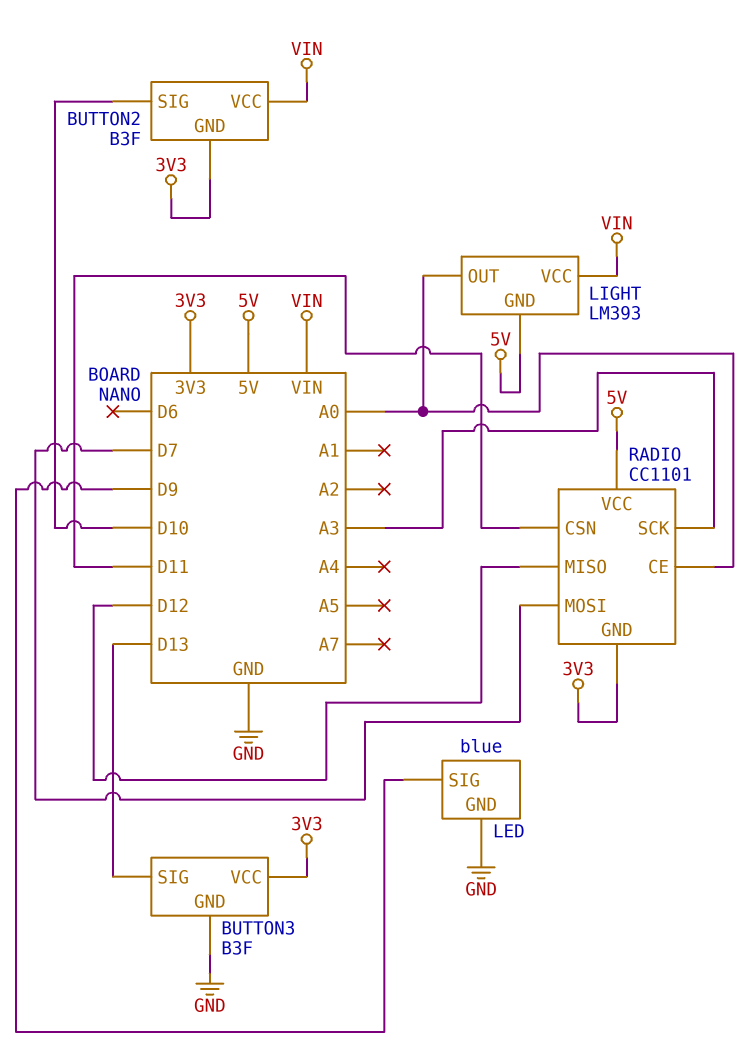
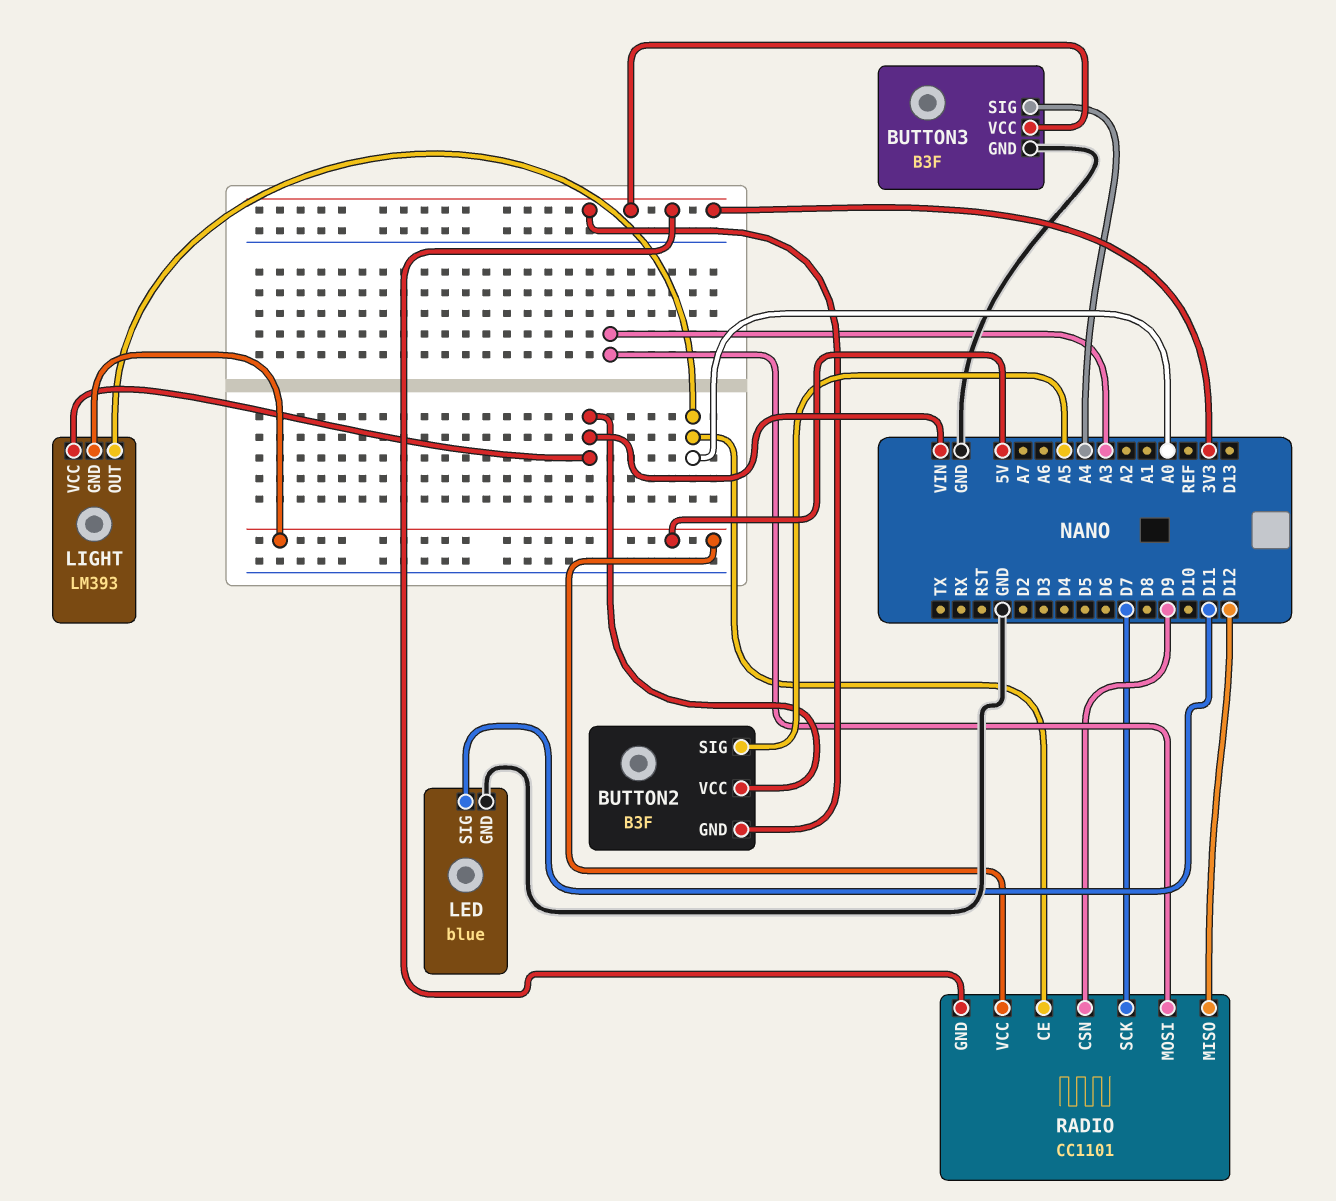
BUTTON2 pin SIG: D10 -> A5
BUTTON3 pin SIG: D13 -> A4
LED pin SIG: D9 -> D11
RADIO pin CSN: D11 -> D9
RADIO pin MOSI: D7 -> A3
RADIO pin SCK: A3 -> D7

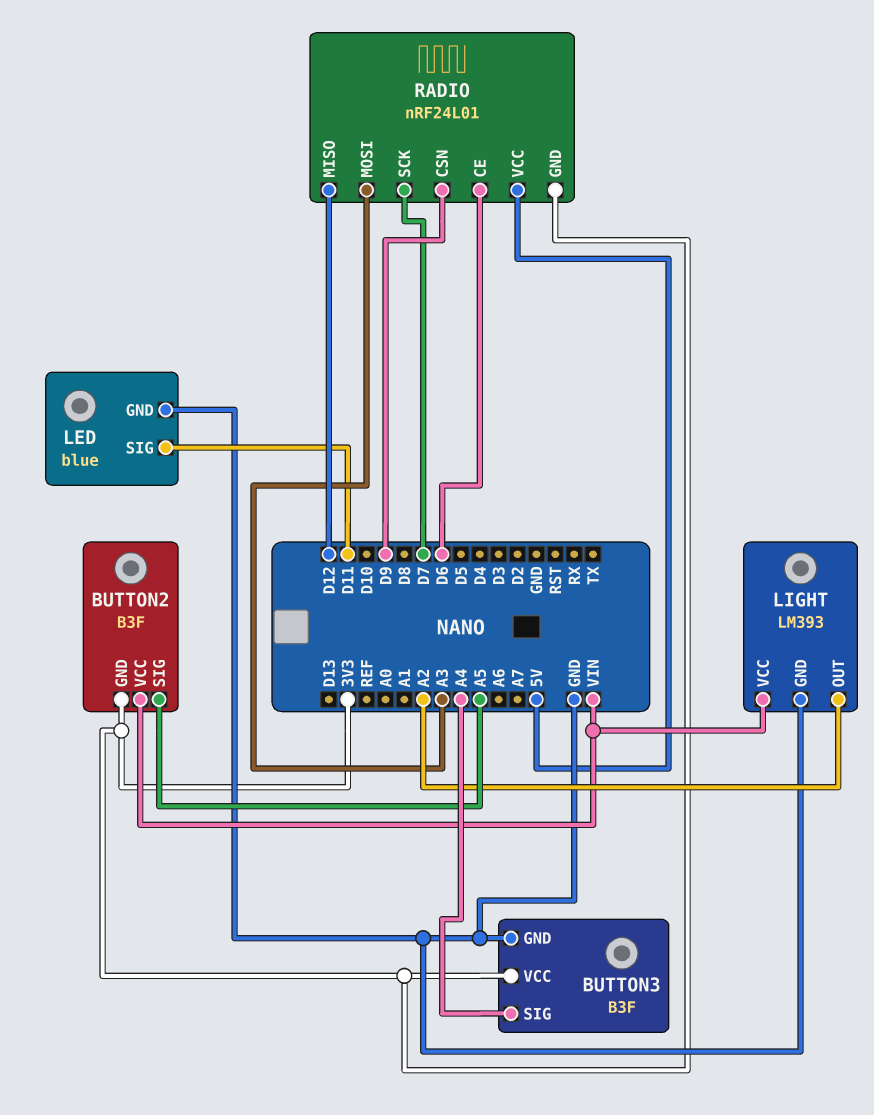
LIGHT pin GND: 5V -> GND
LIGHT pin OUT: A0 -> A2
RADIO: CC1101 -> nRF24L01
RADIO pin CE: A0 -> D6

